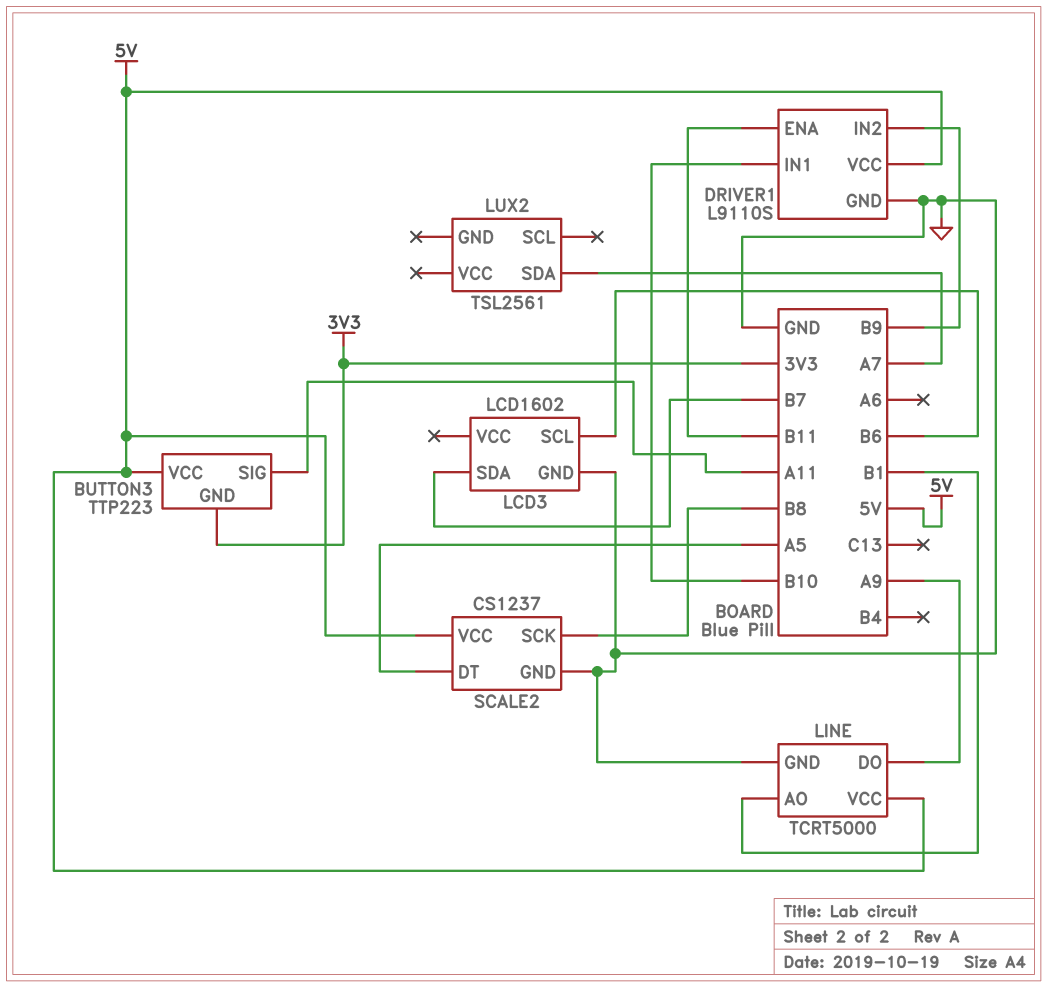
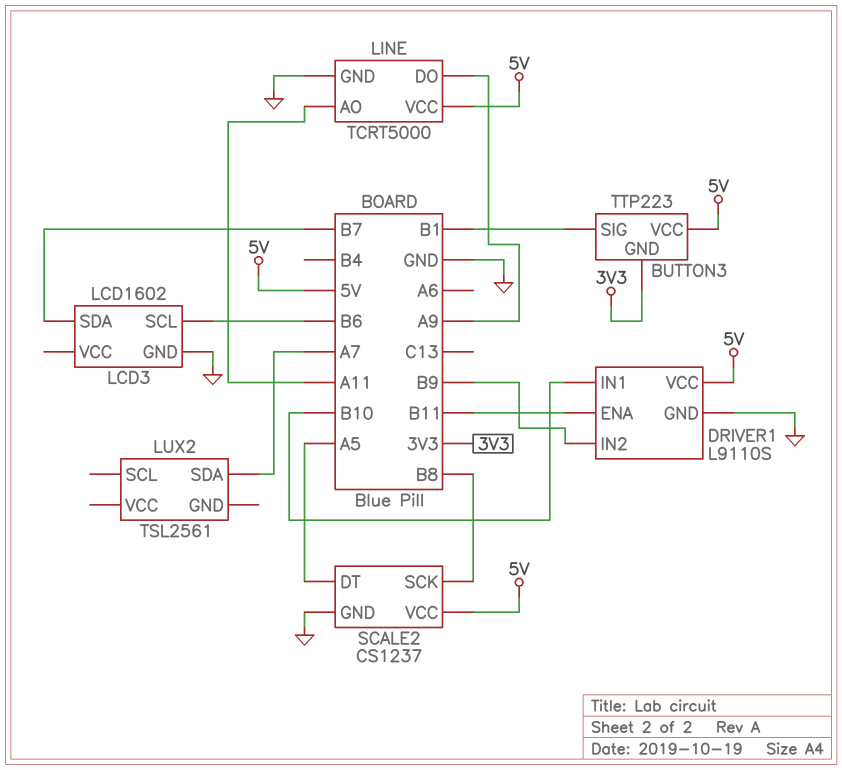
BUTTON3 pin SIG: A11 -> B1
LINE pin AO: B1 -> A11

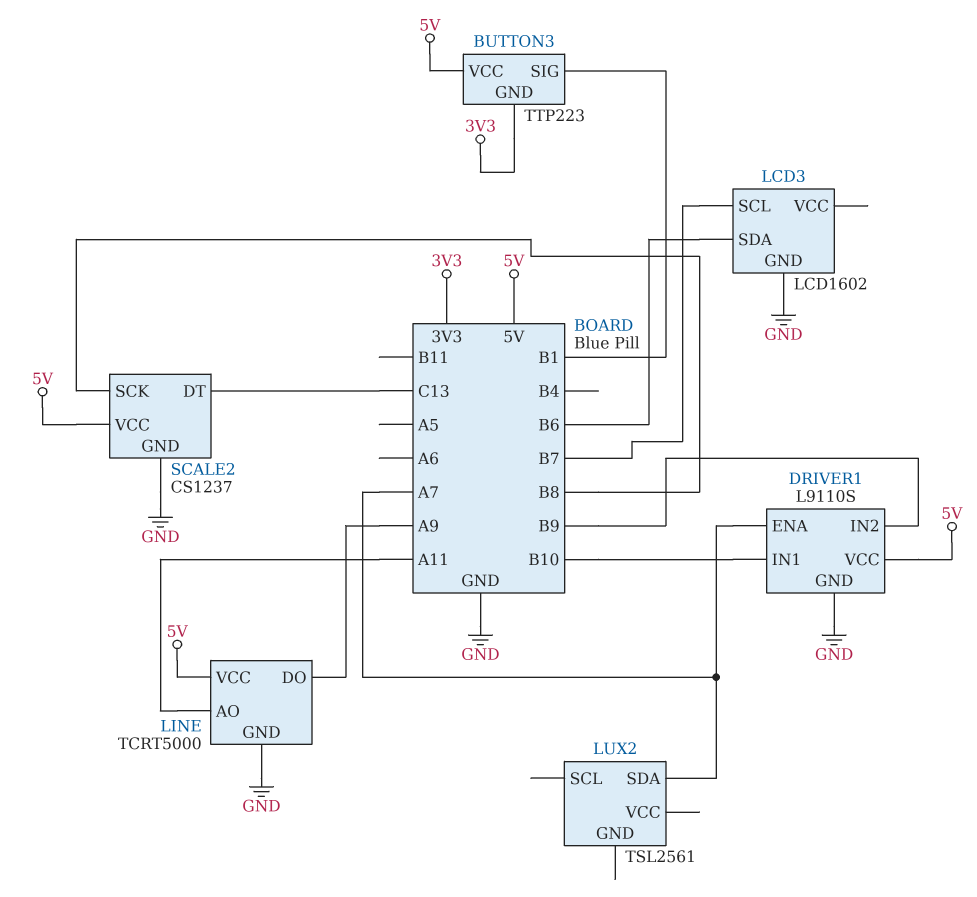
DRIVER1 pin ENA: B11 -> A7
LCD3 pin SCL: B6 -> B7
LCD3 pin SDA: B7 -> B6
SCALE2 pin DT: A5 -> C13

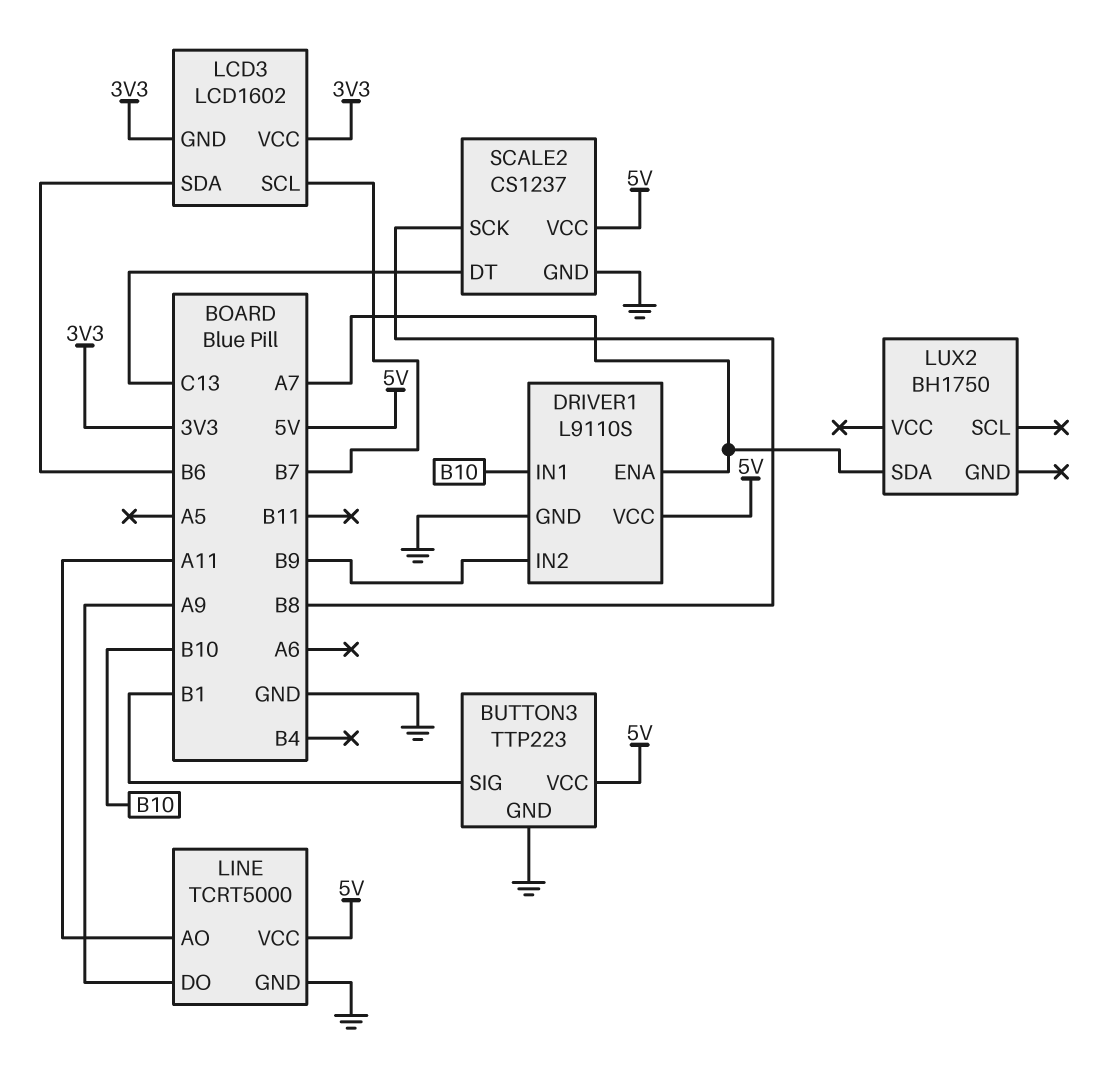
BUTTON3 pin GND: 3V3 -> GND
LCD3 pin GND: GND -> 3V3
LCD3 pin VCC: none -> 3V3
LUX2: TSL2561 -> BH1750

